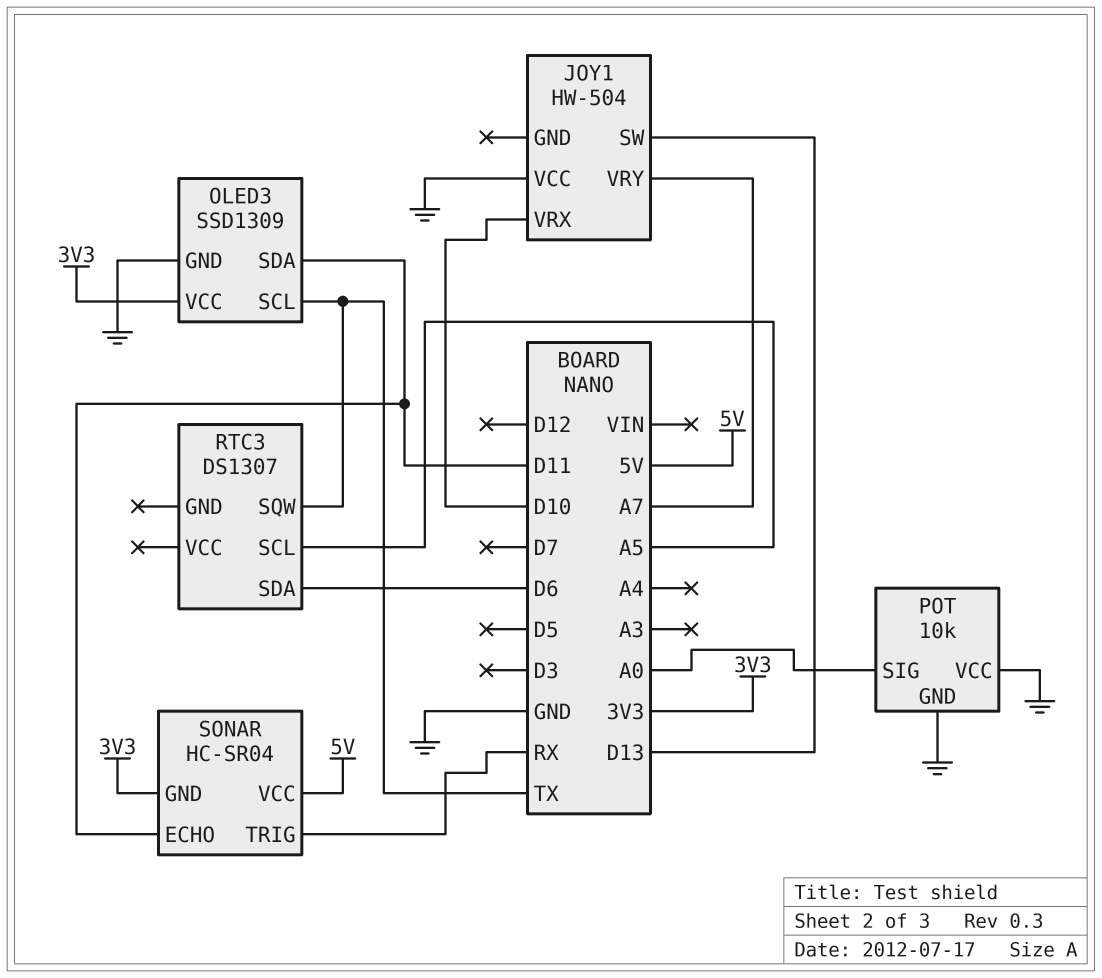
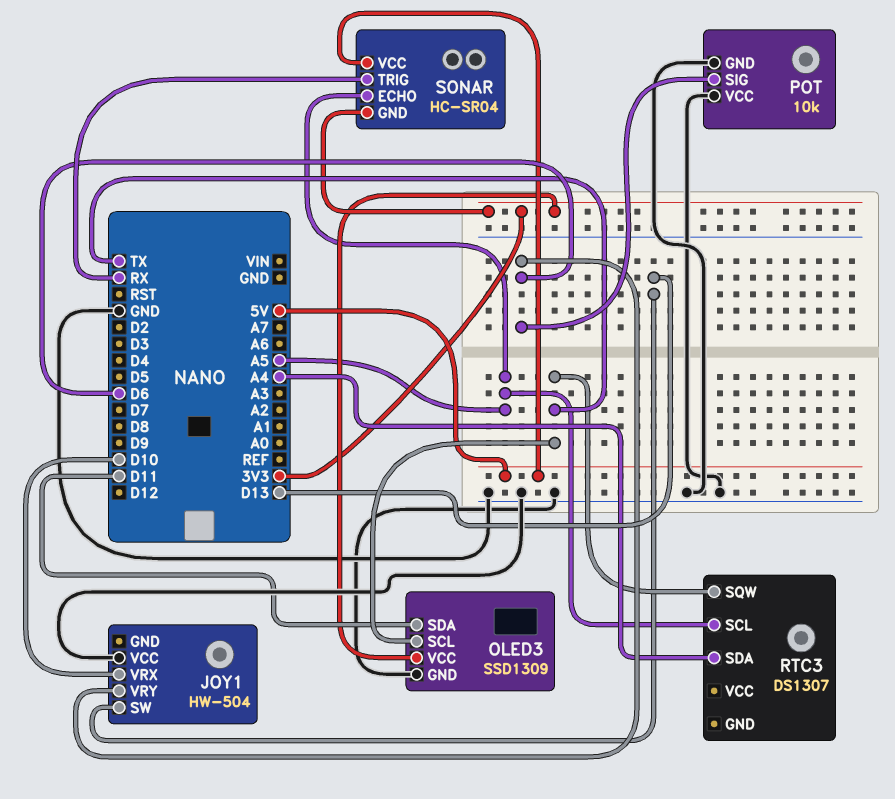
JOY1 pin VRY: A7 -> D6
POT pin SIG: A0 -> D6
RTC3 pin SDA: D6 -> A4
SONAR pin ECHO: D11 -> A5

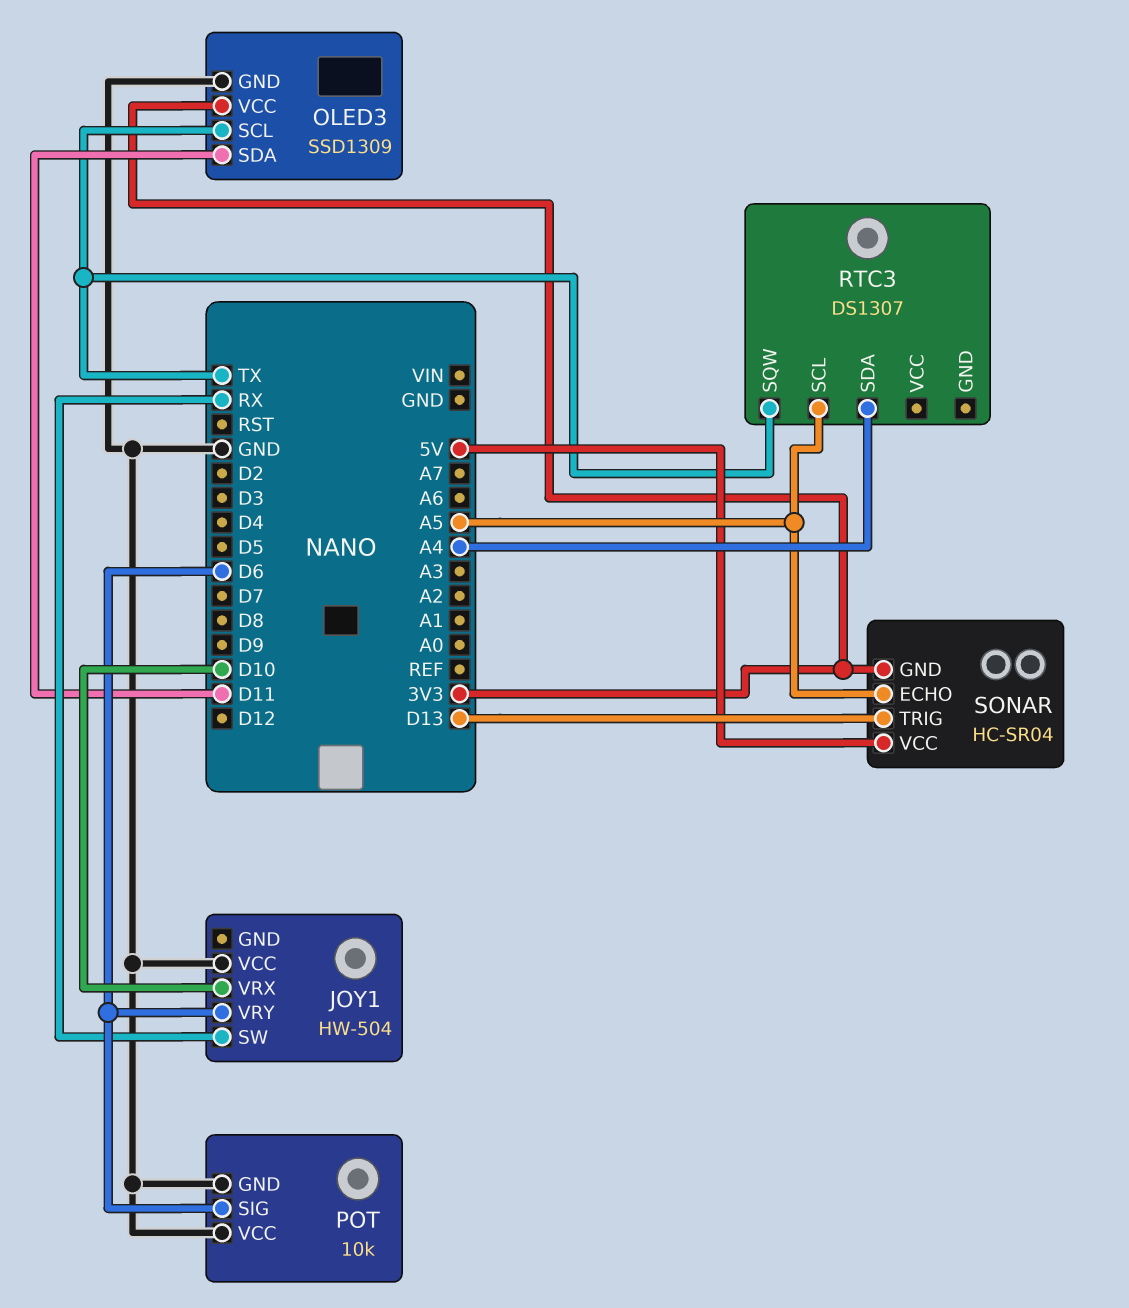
JOY1 pin SW: D13 -> RX
SONAR pin TRIG: RX -> D13

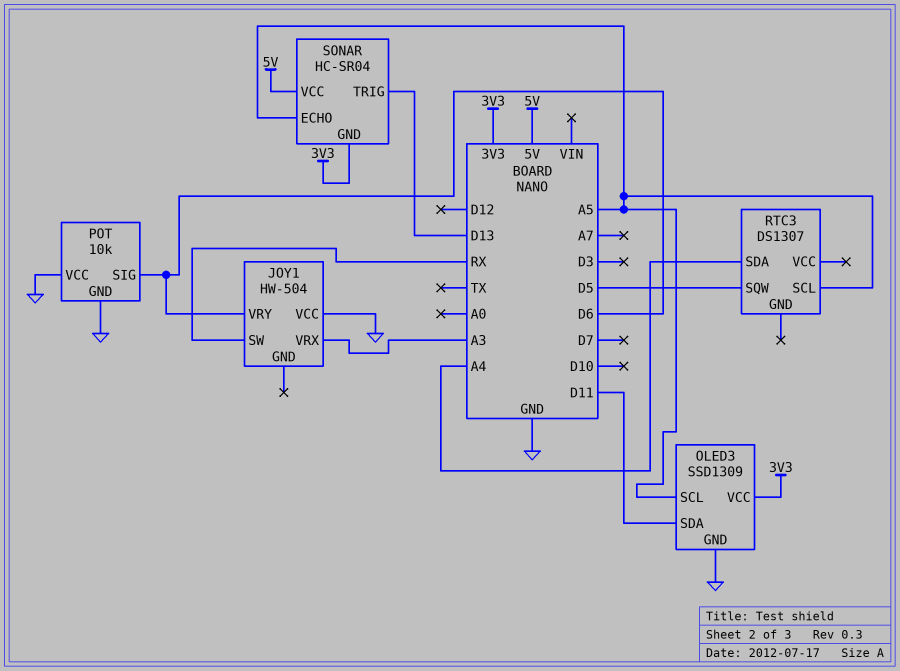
JOY1 pin VRX: D10 -> A3
OLED3 pin SCL: TX -> A5
RTC3 pin SQW: TX -> D5

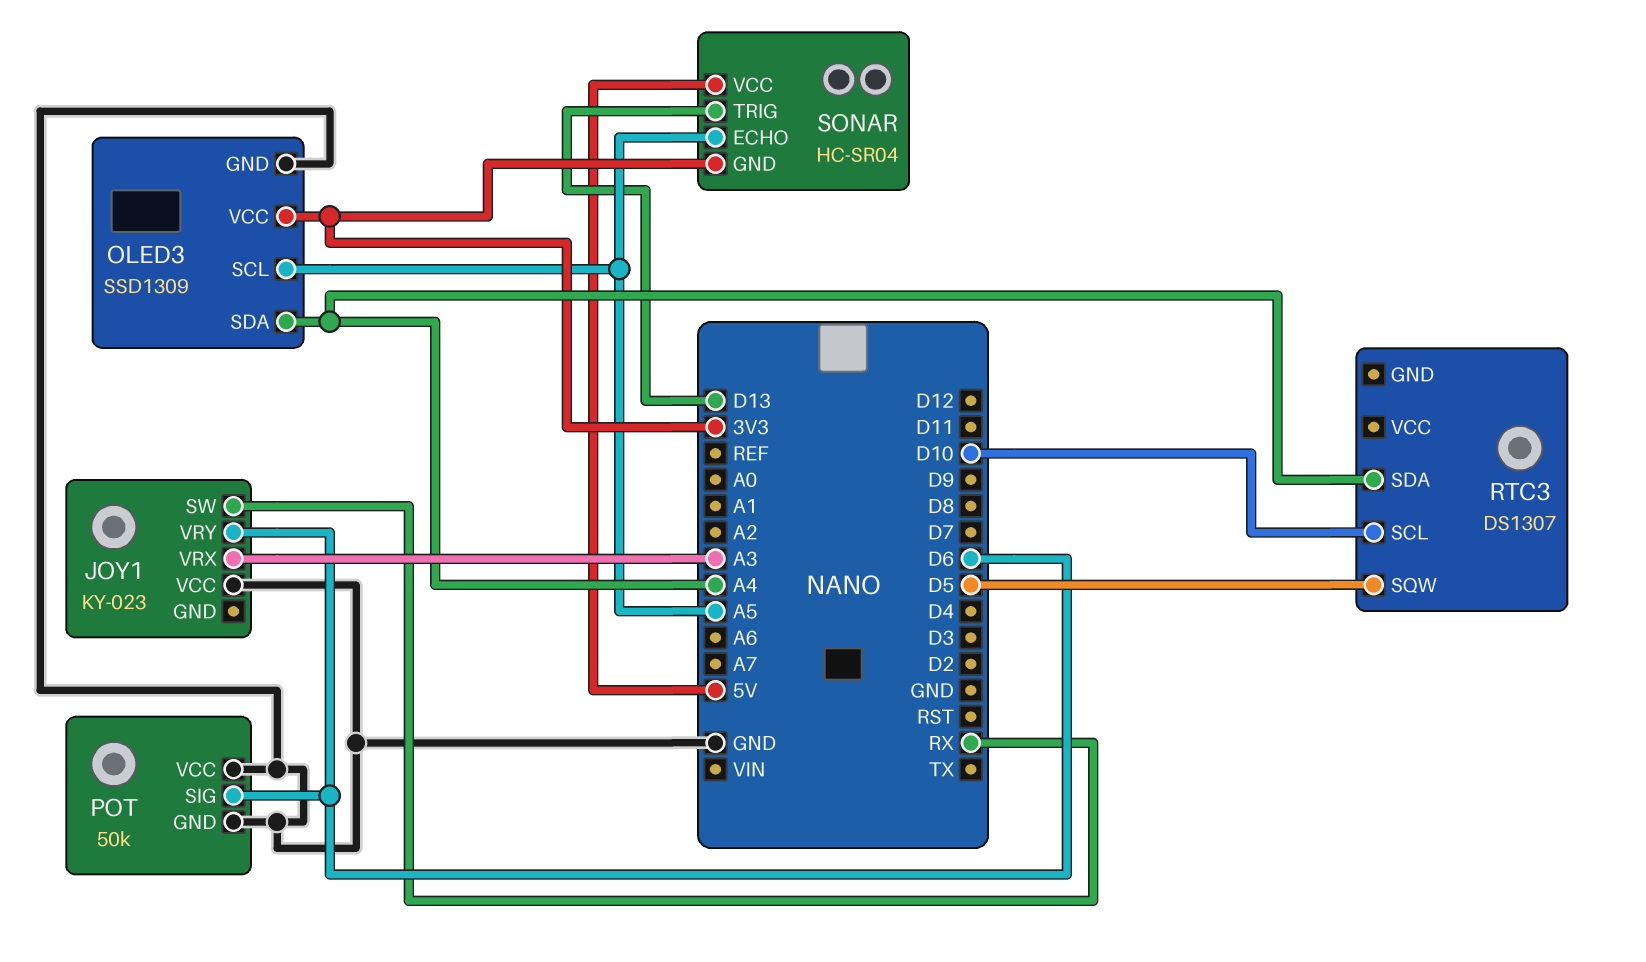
JOY1: HW-504 -> KY-023
OLED3 pin SDA: D11 -> A4
POT: 10k -> 50k
RTC3 pin SCL: A5 -> D10

